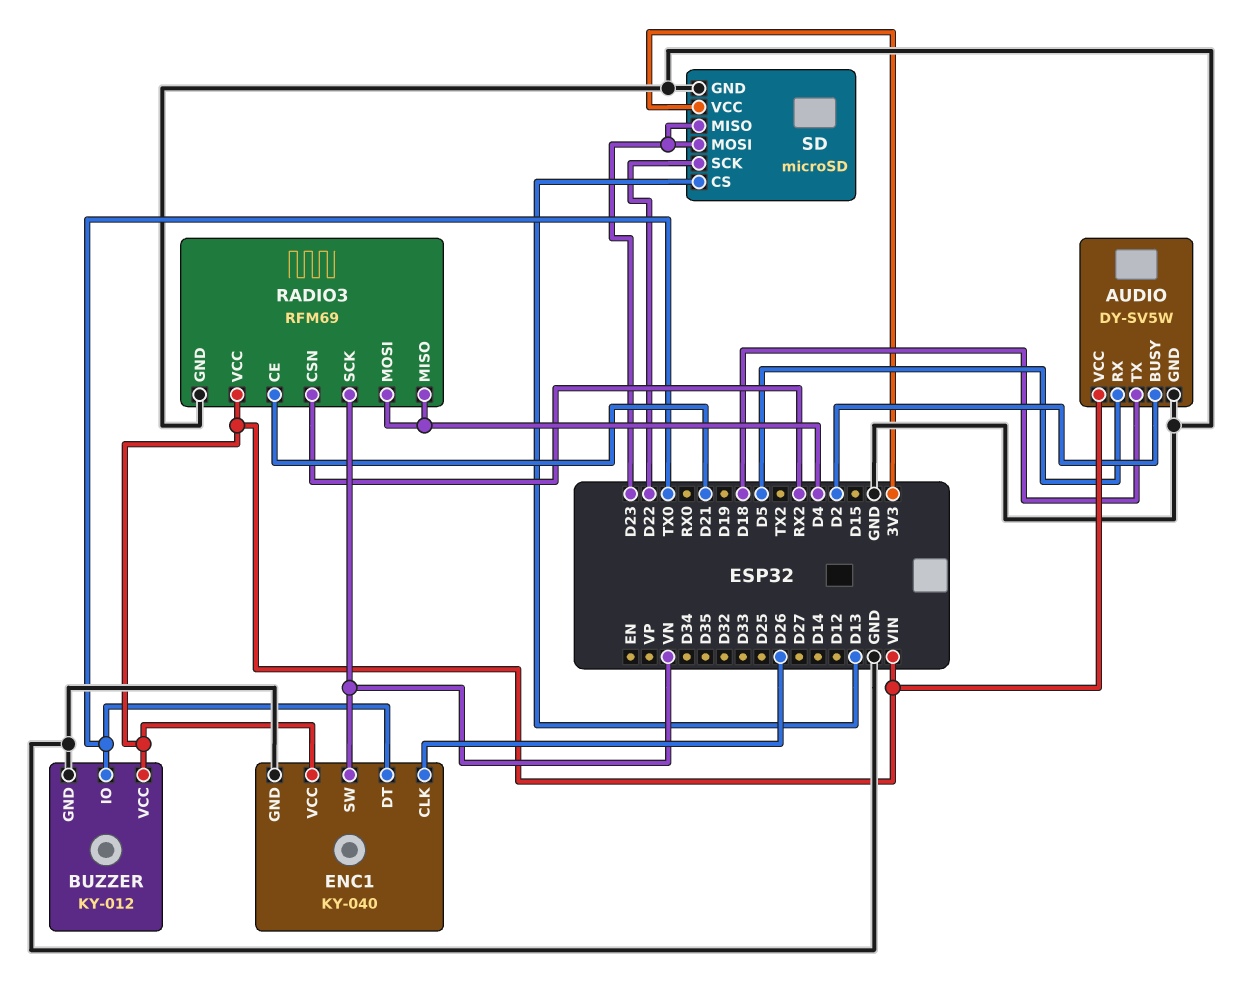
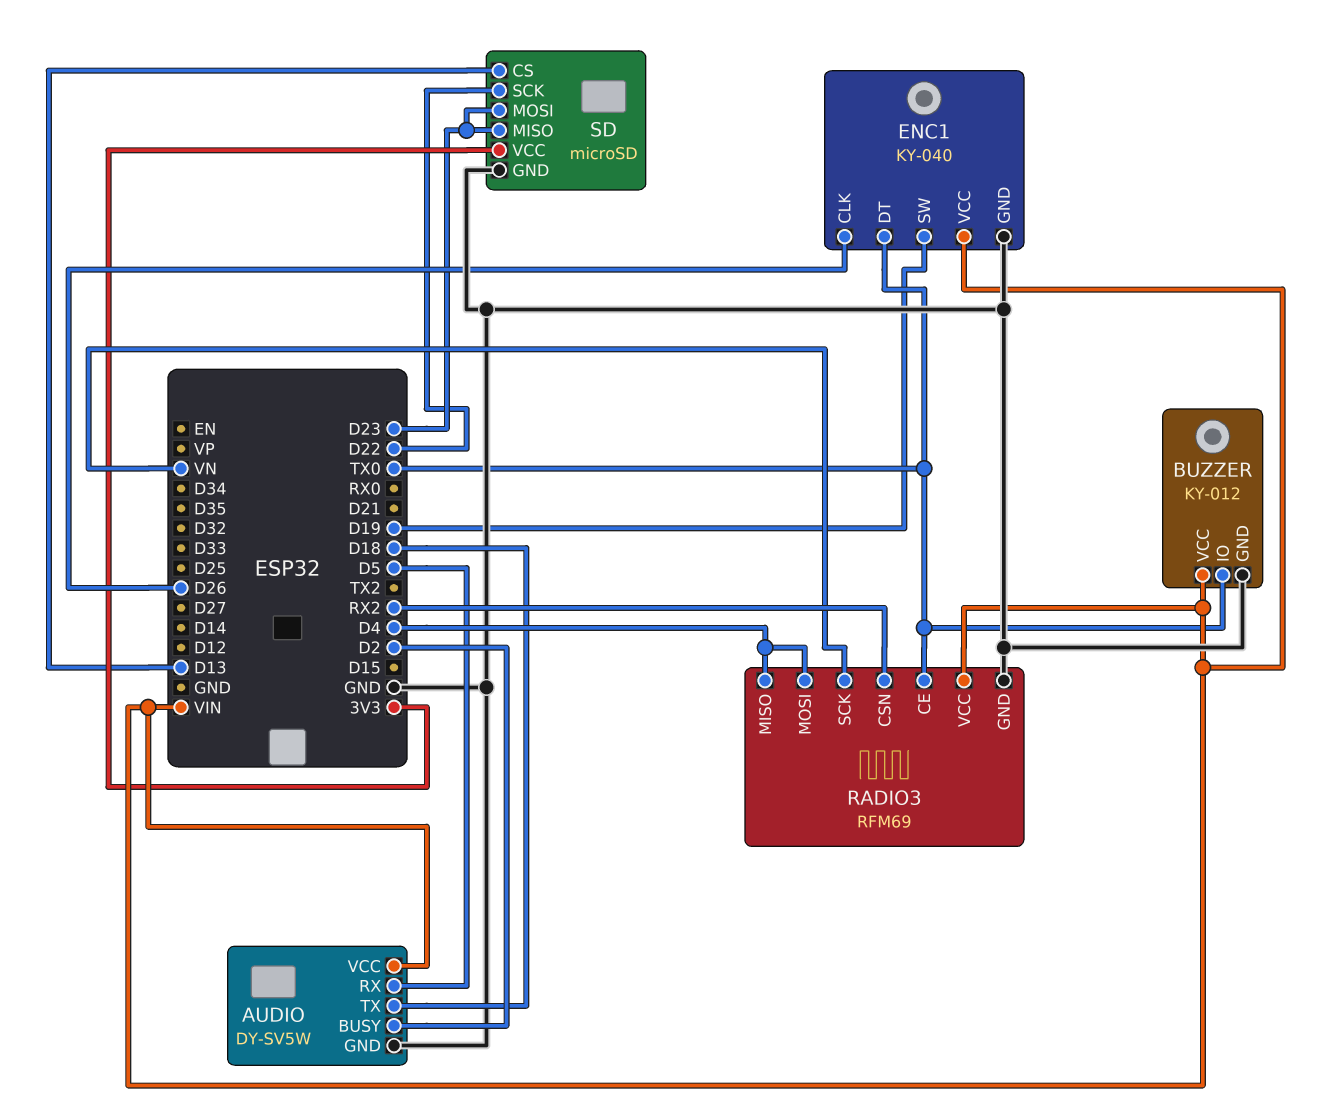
ENC1 pin SW: VN -> D19
RADIO3 pin CE: D21 -> TX0

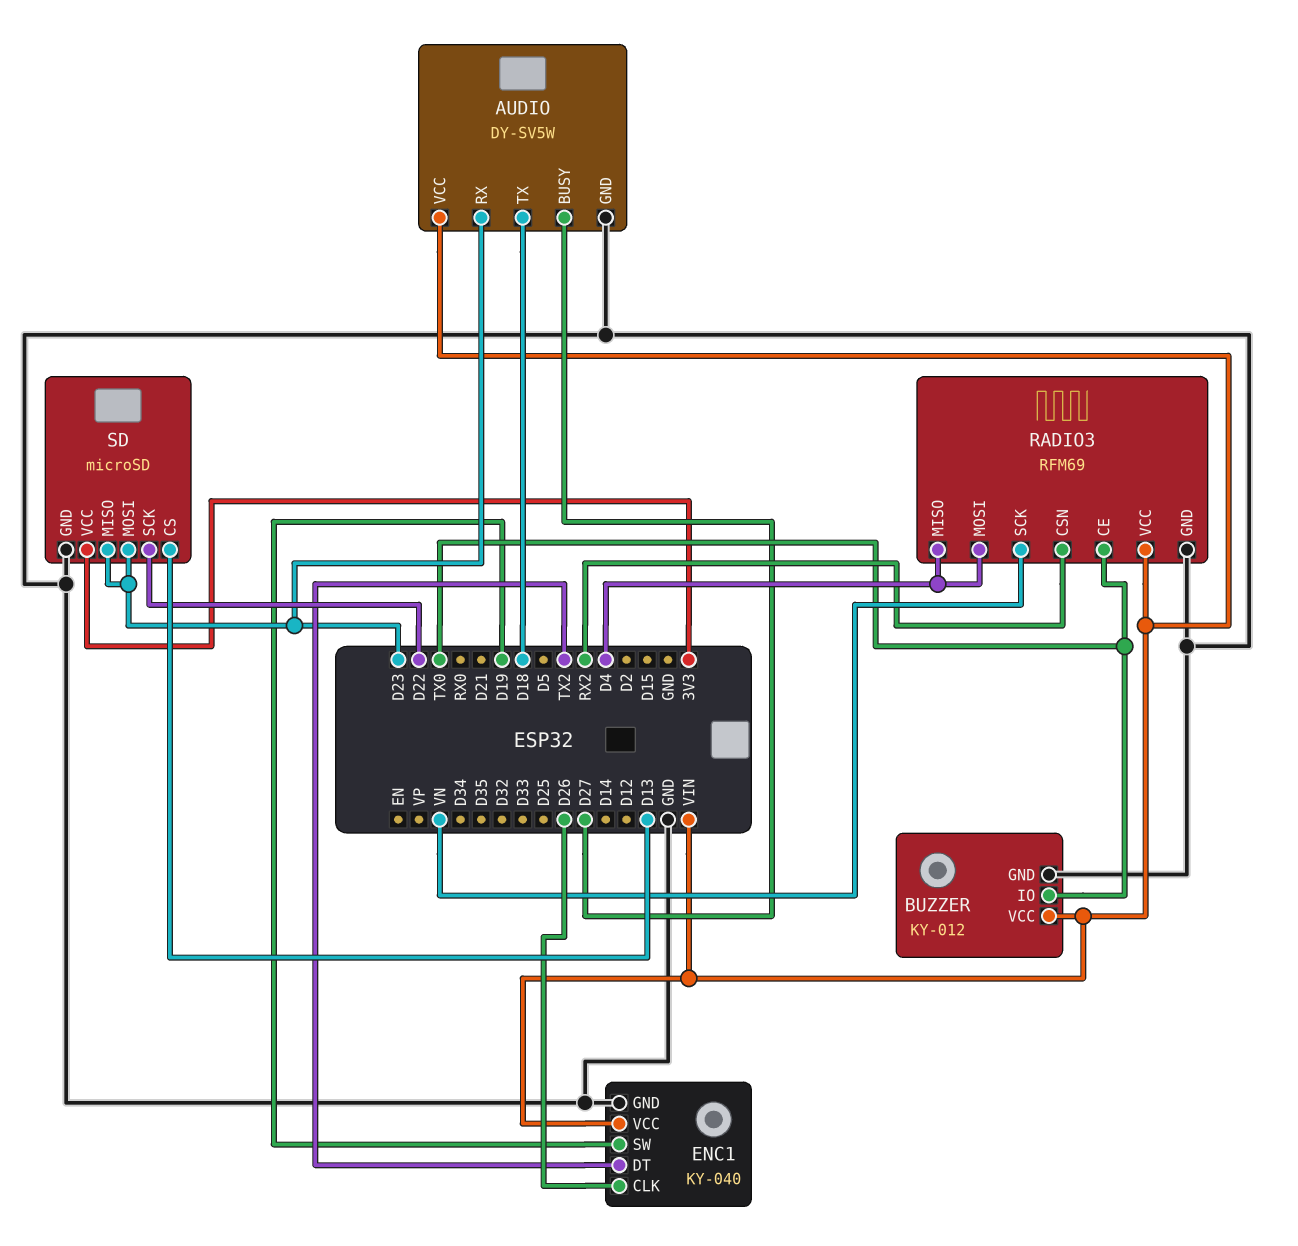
AUDIO pin BUSY: D2 -> D27
AUDIO pin RX: D5 -> D23
ENC1 pin DT: TX0 -> TX2

